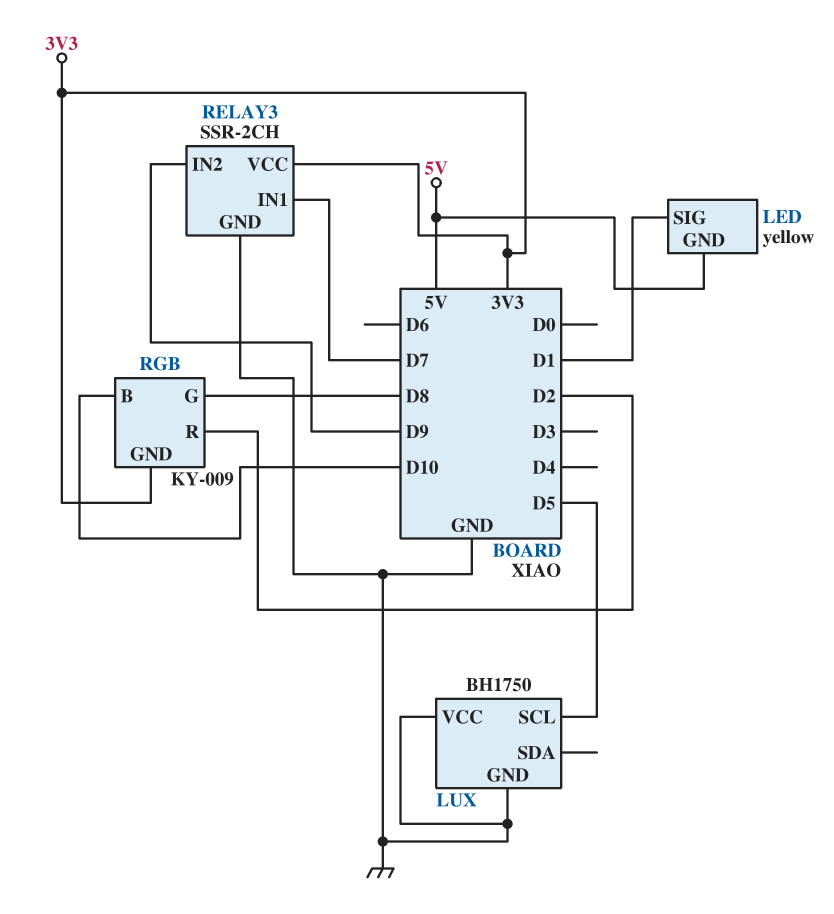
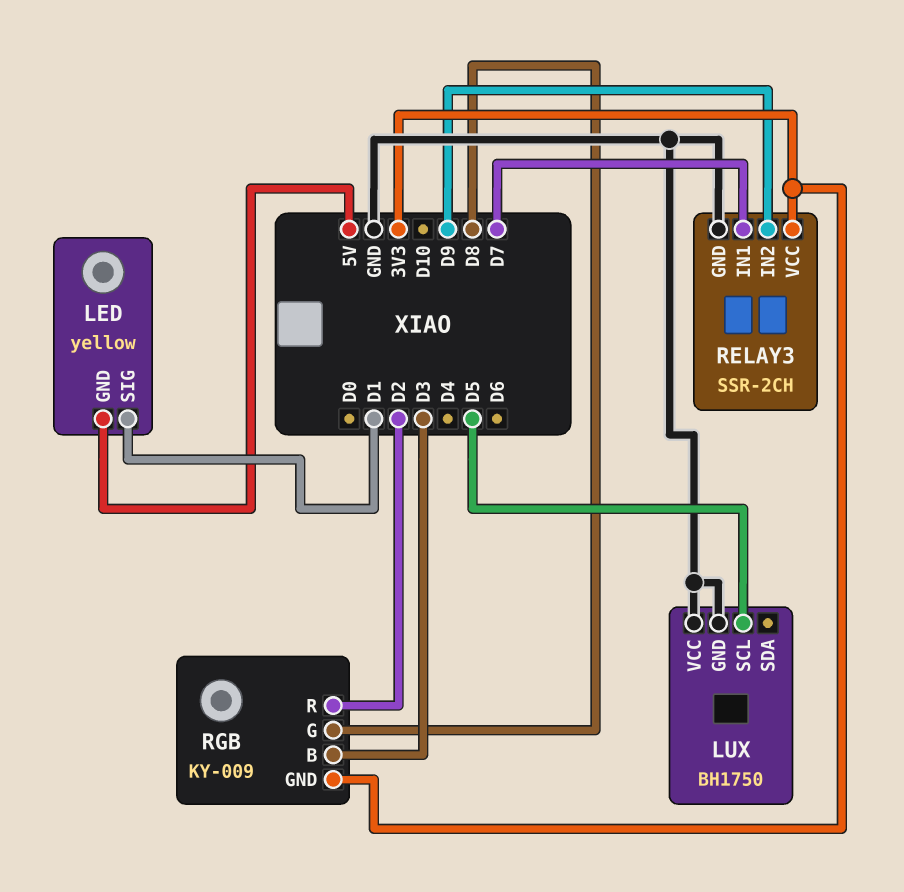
RGB pin B: D10 -> D3

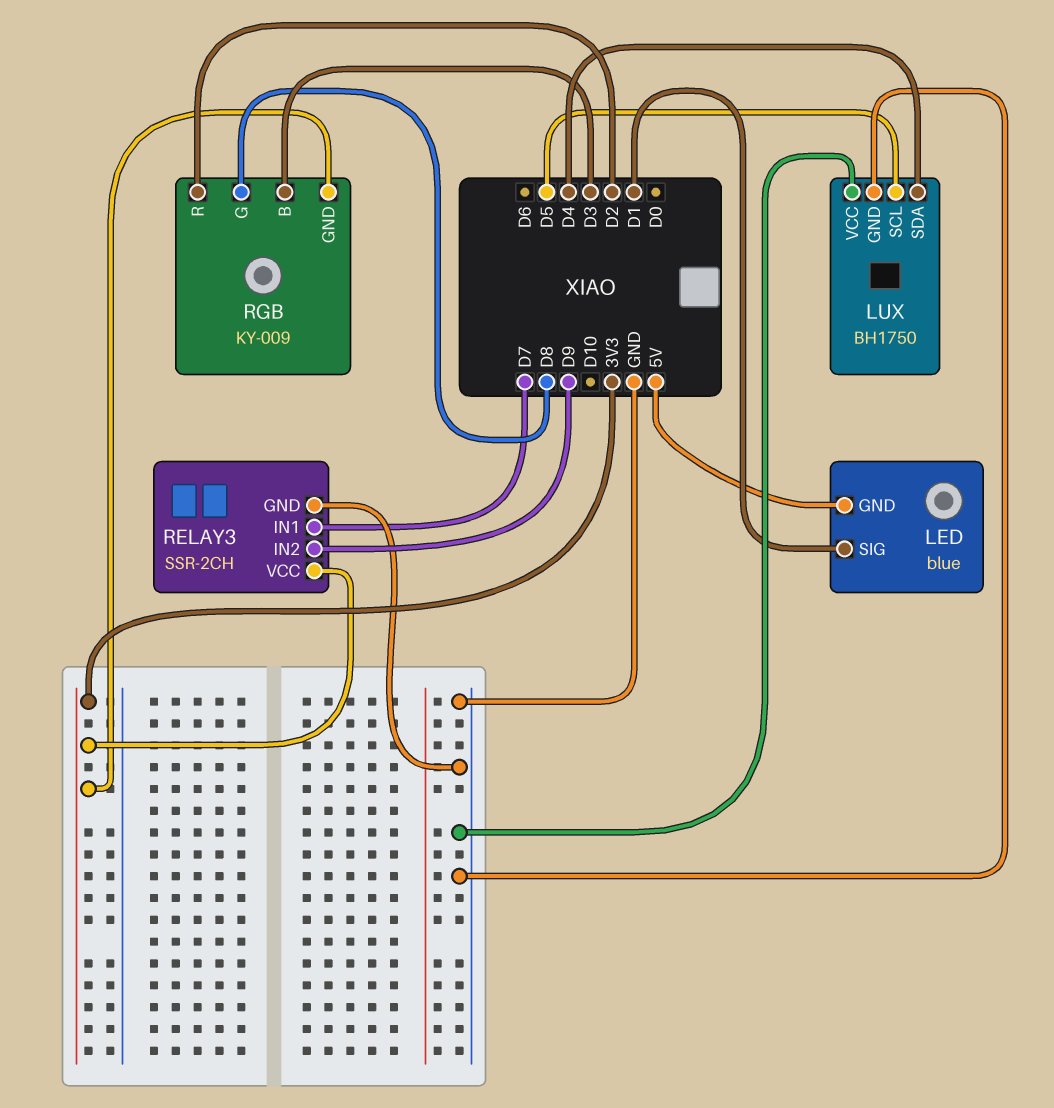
LED: yellow -> blue
LUX pin SDA: none -> D4

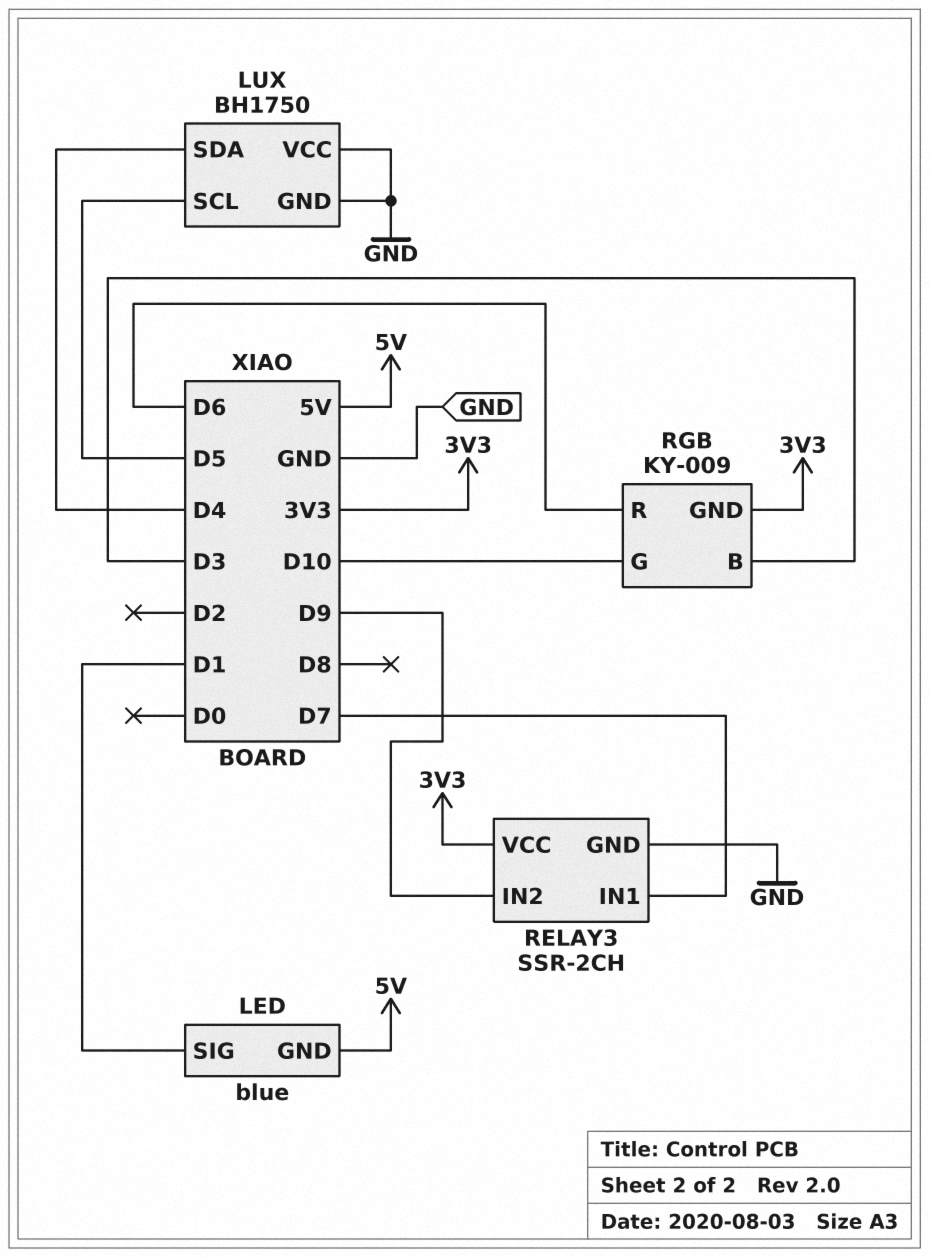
RGB pin G: D8 -> D10
RGB pin R: D2 -> D6

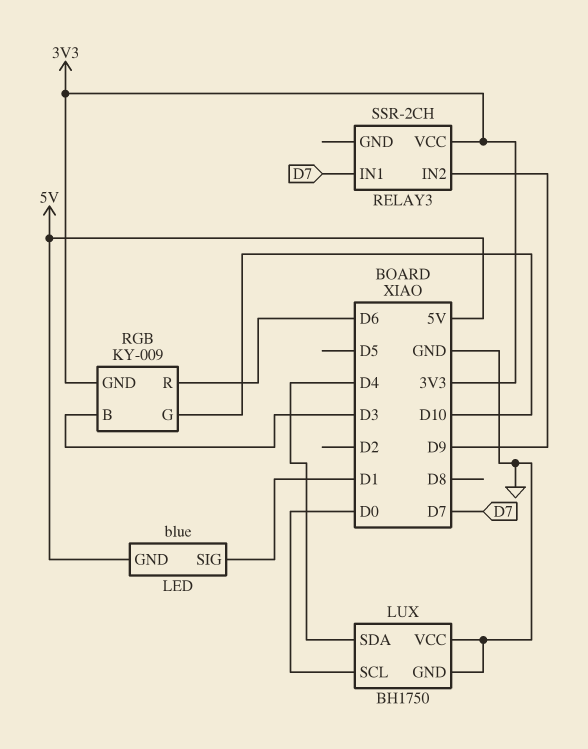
LUX pin SCL: D5 -> D0
RELAY3 pin GND: GND -> none

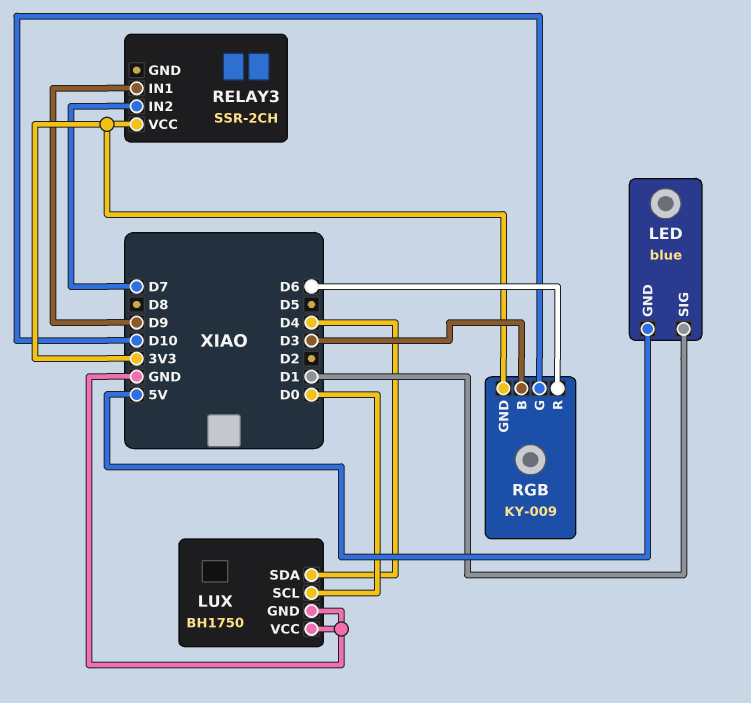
RELAY3 pin IN1: D7 -> D9
RELAY3 pin IN2: D9 -> D7

